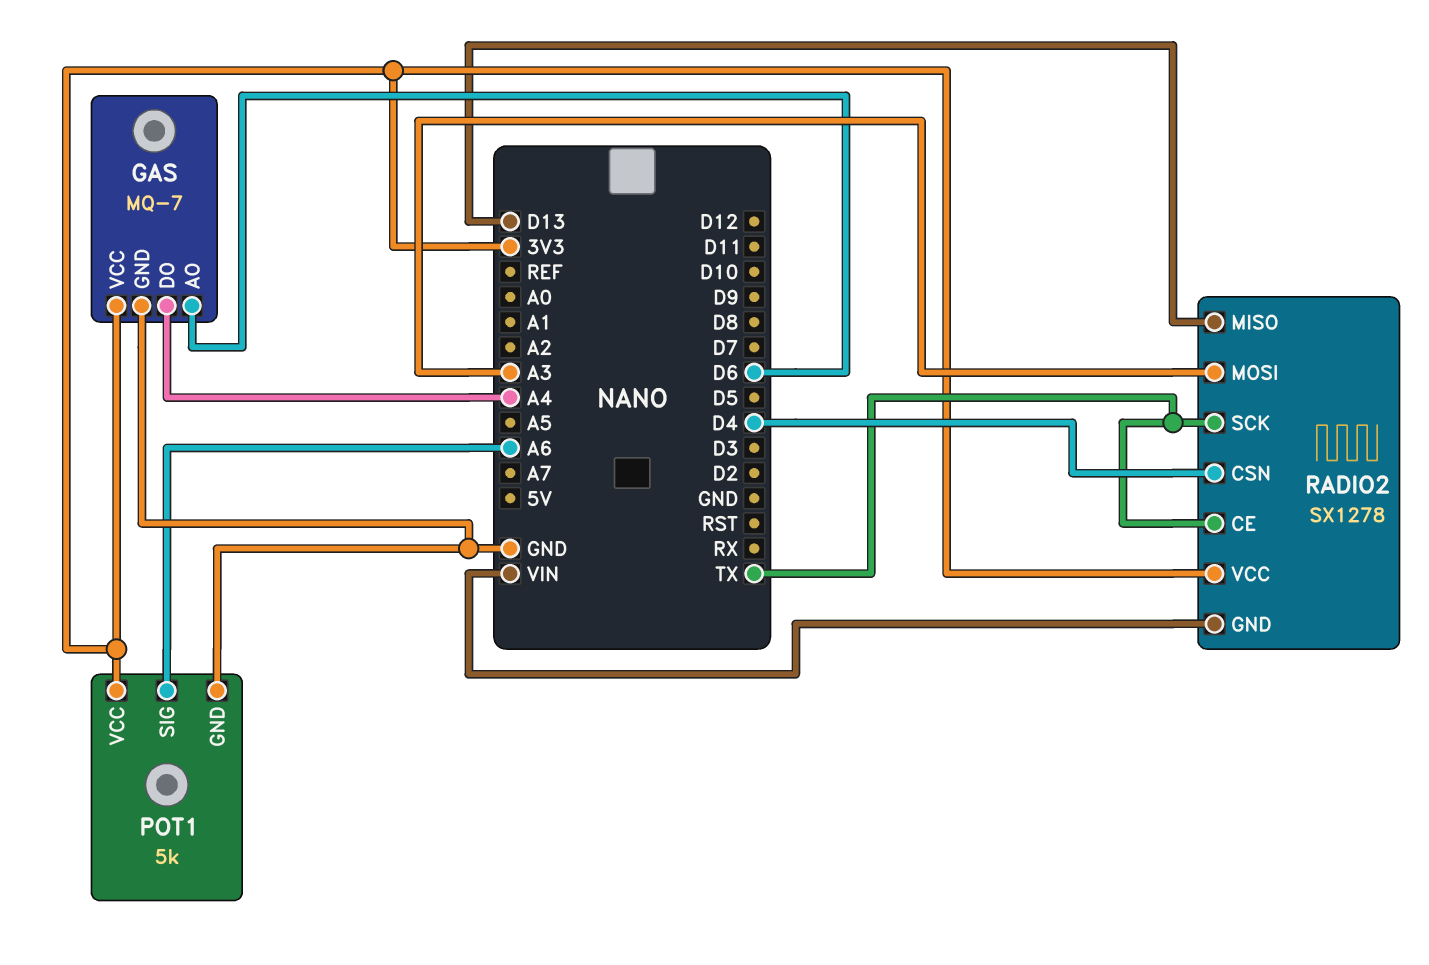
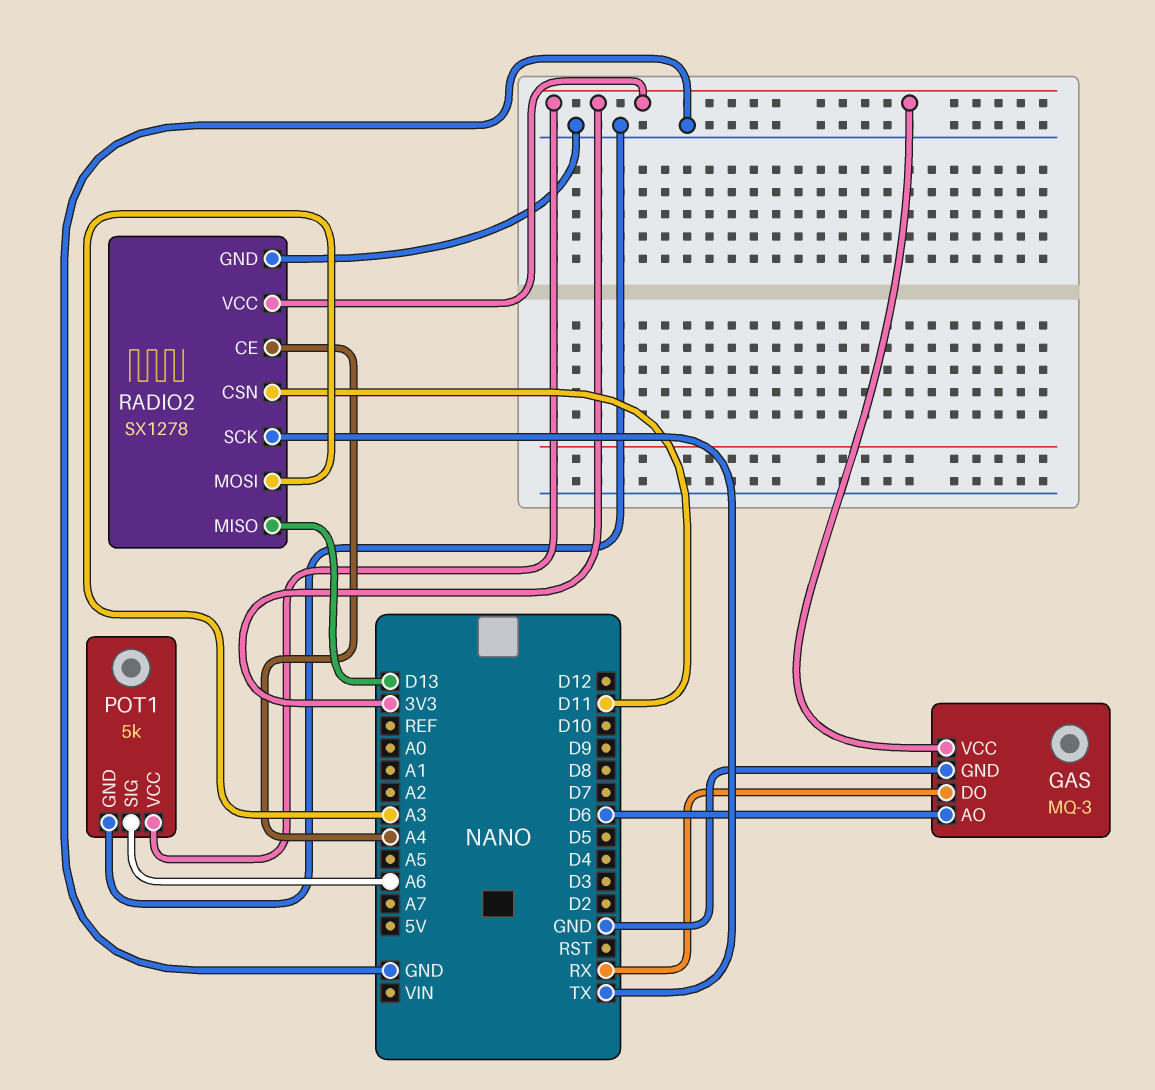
GAS: MQ-7 -> MQ-3
GAS pin DO: A4 -> RX
RADIO2 pin CE: TX -> A4
RADIO2 pin CSN: D4 -> D11
RADIO2 pin GND: VIN -> GND

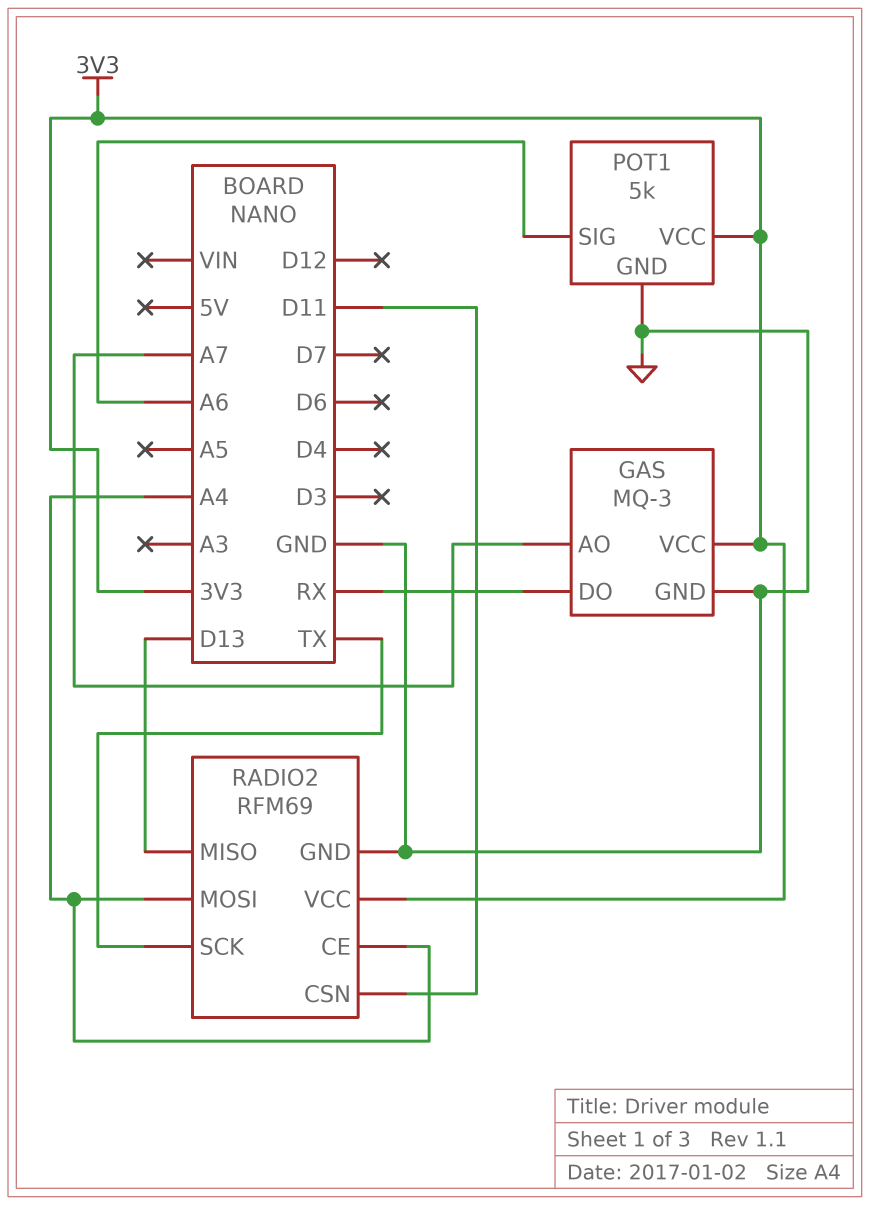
GAS pin AO: D6 -> A7
RADIO2: SX1278 -> RFM69
RADIO2 pin MOSI: A3 -> A4

